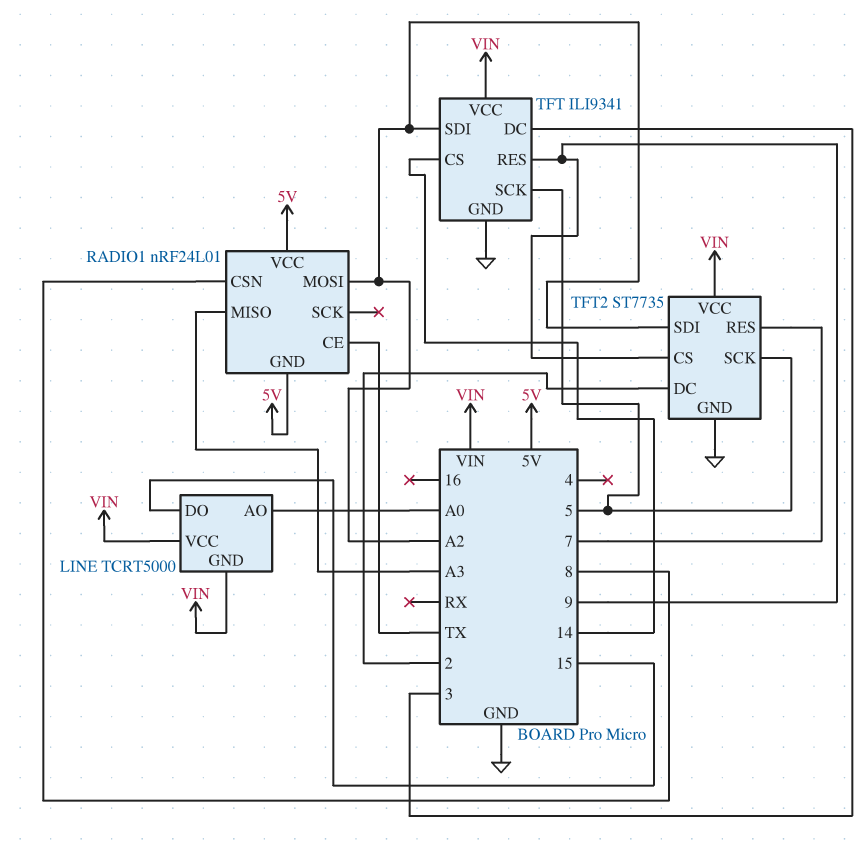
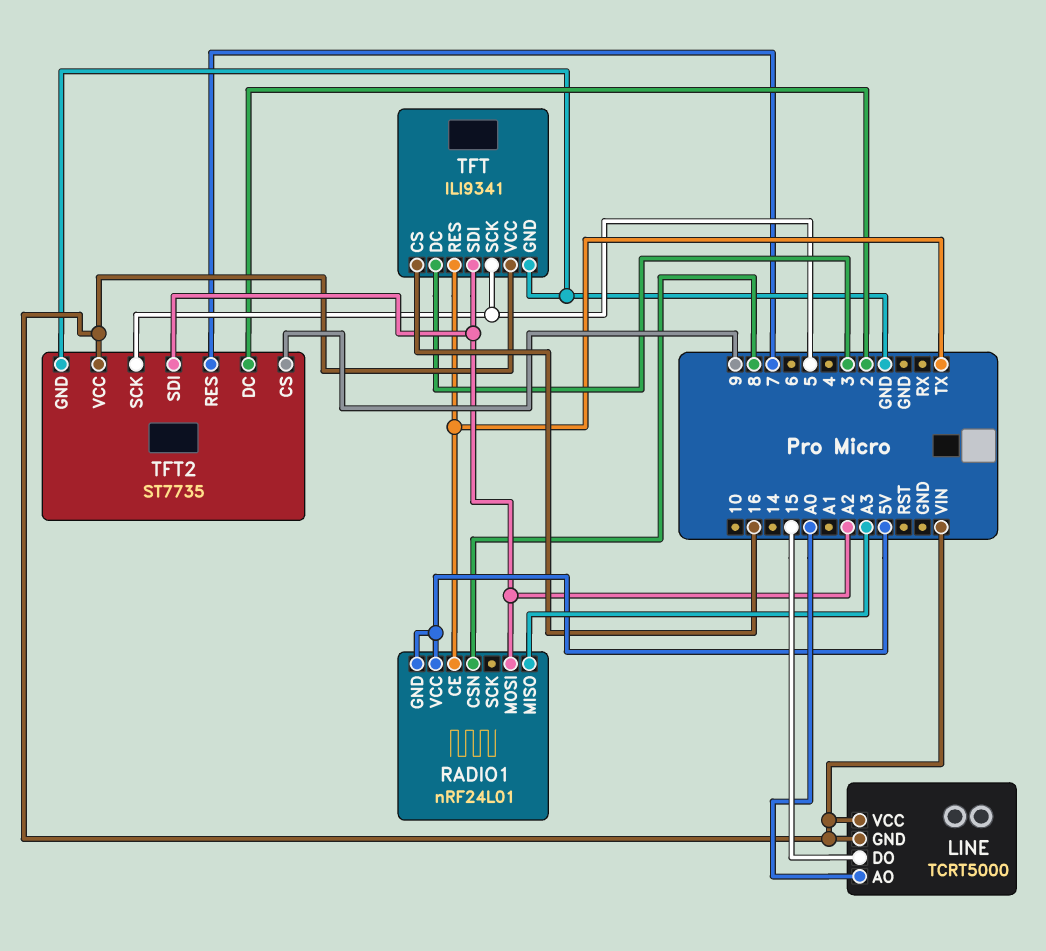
TFT pin CS: 14 -> 16
TFT pin RES: 9 -> TX

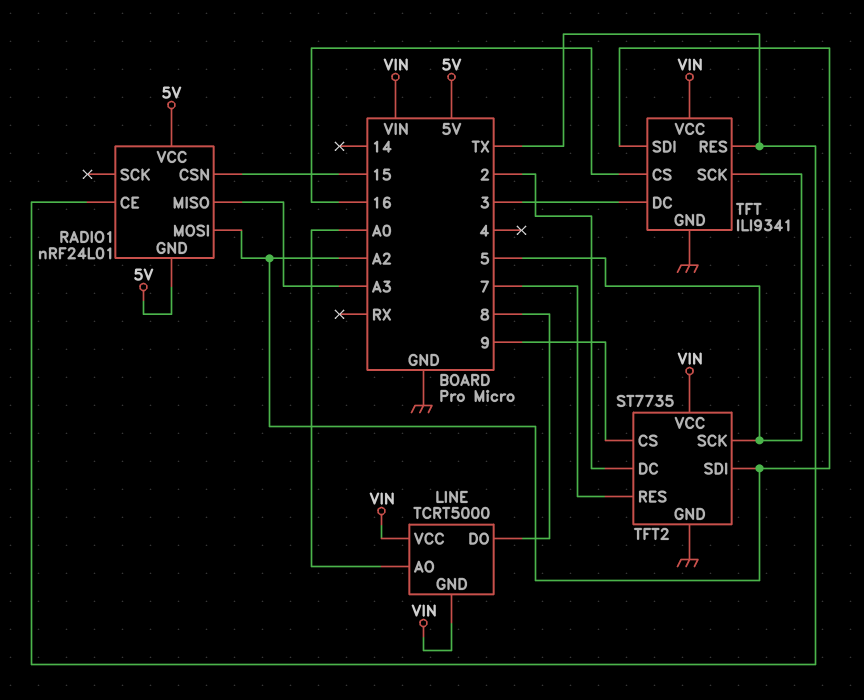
LINE pin DO: 15 -> 8
RADIO1 pin CSN: 8 -> 15

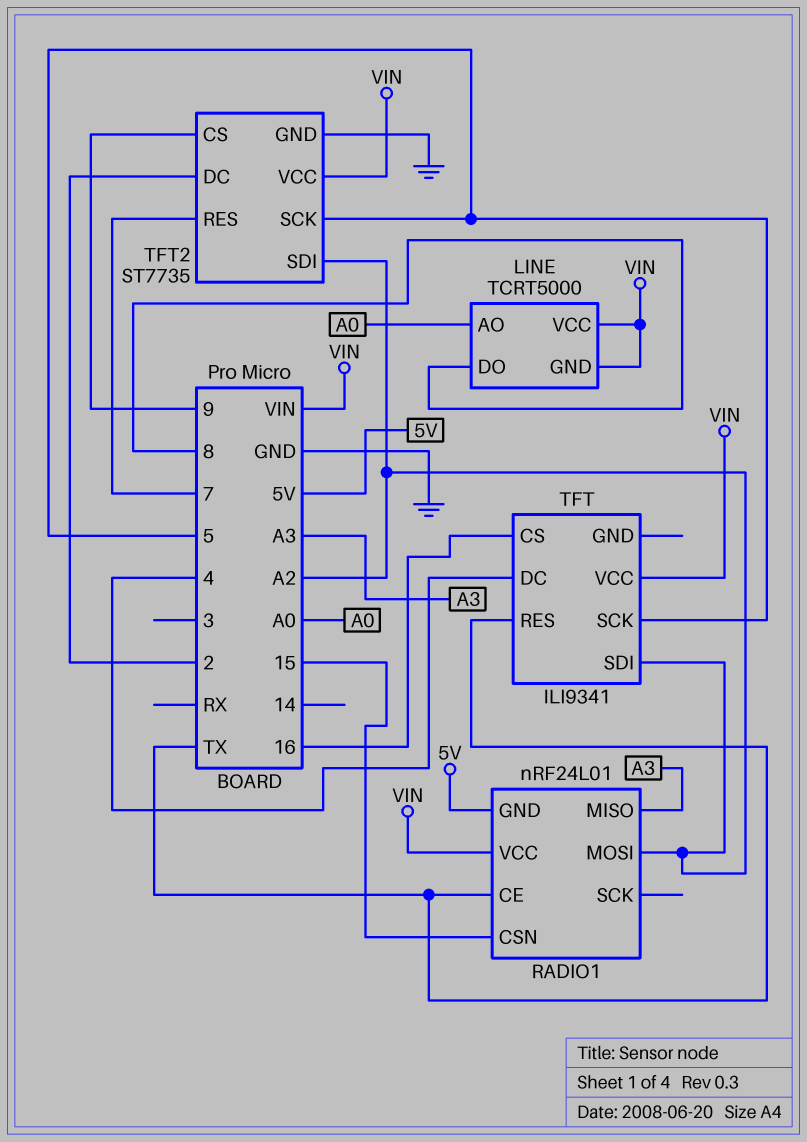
RADIO1 pin VCC: 5V -> VIN
TFT pin DC: 3 -> 4
TFT pin GND: GND -> none

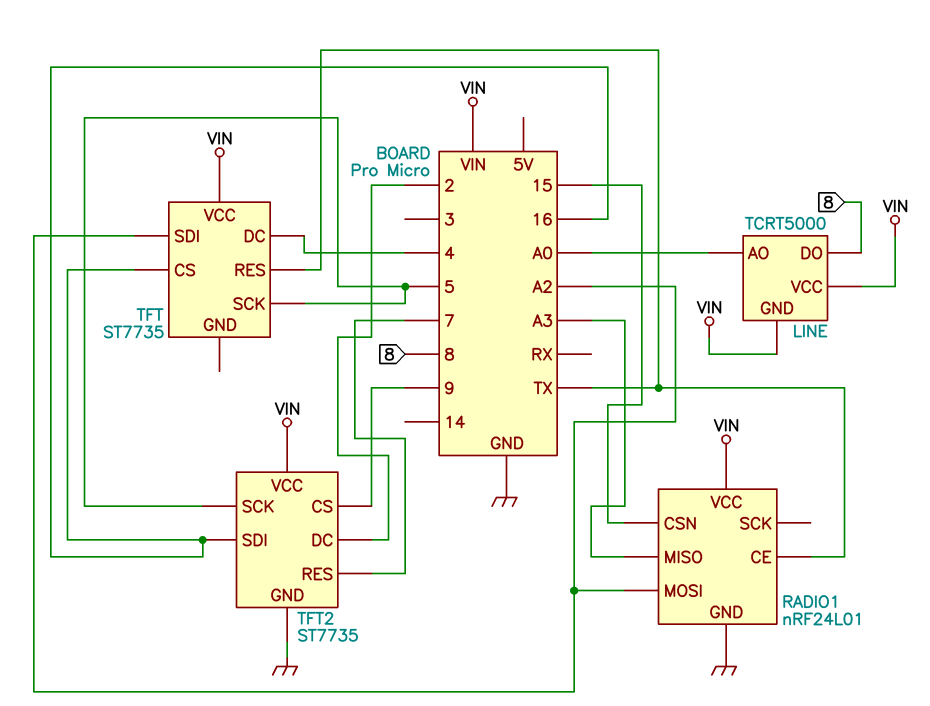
RADIO1 pin GND: 5V -> GND
TFT: ILI9341 -> ST7735
TFT2 pin SDI: A2 -> 16

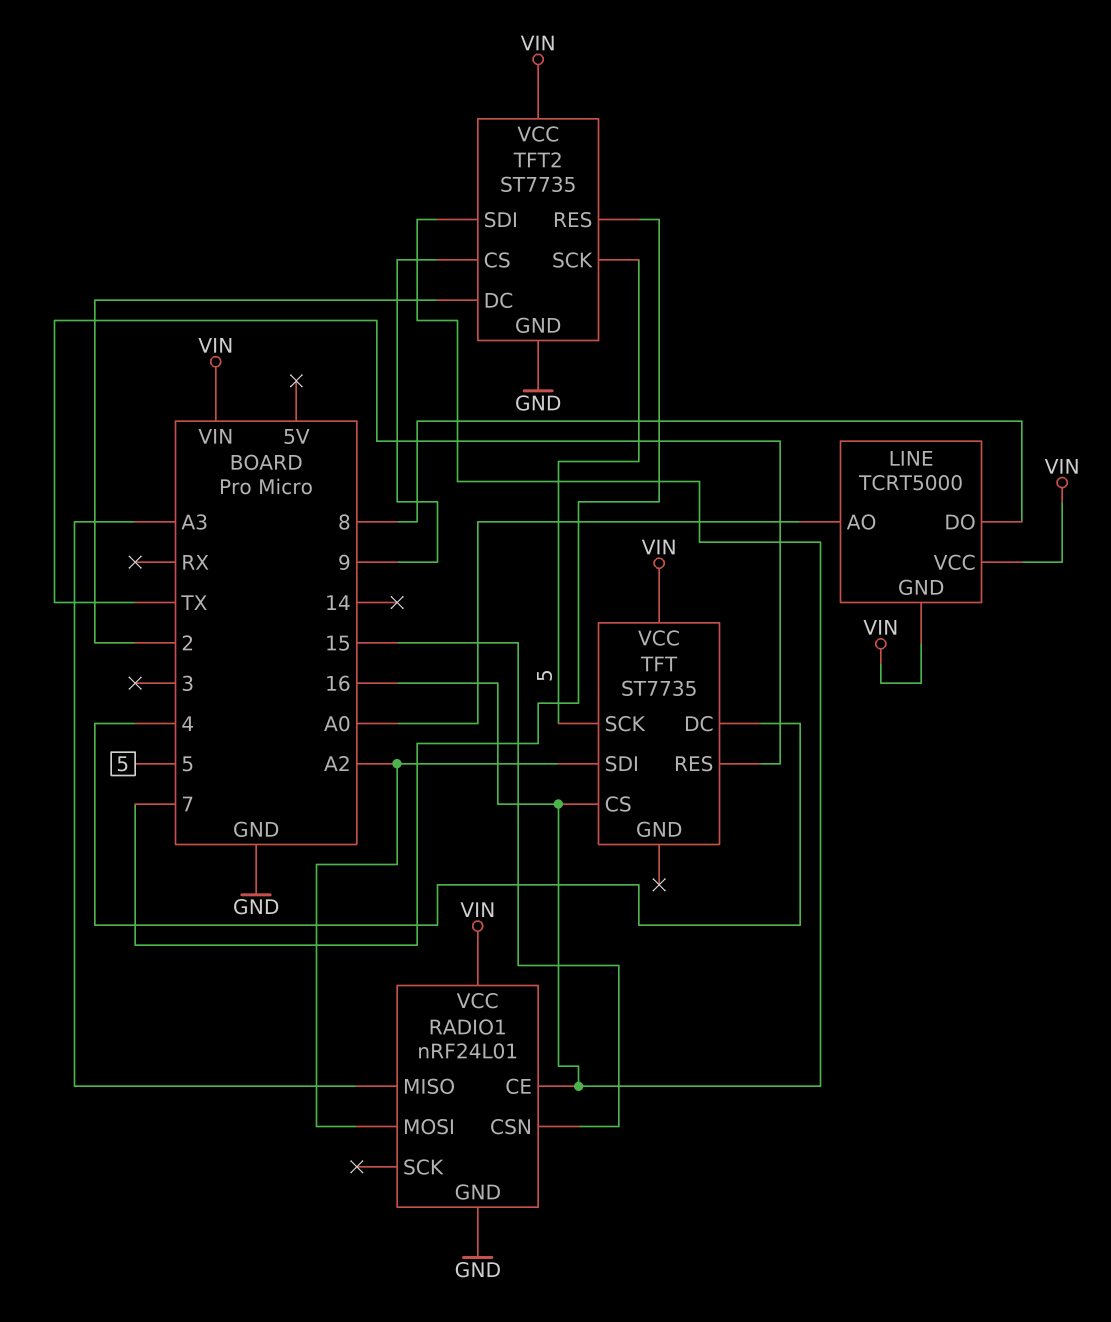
RADIO1 pin CE: TX -> 16

